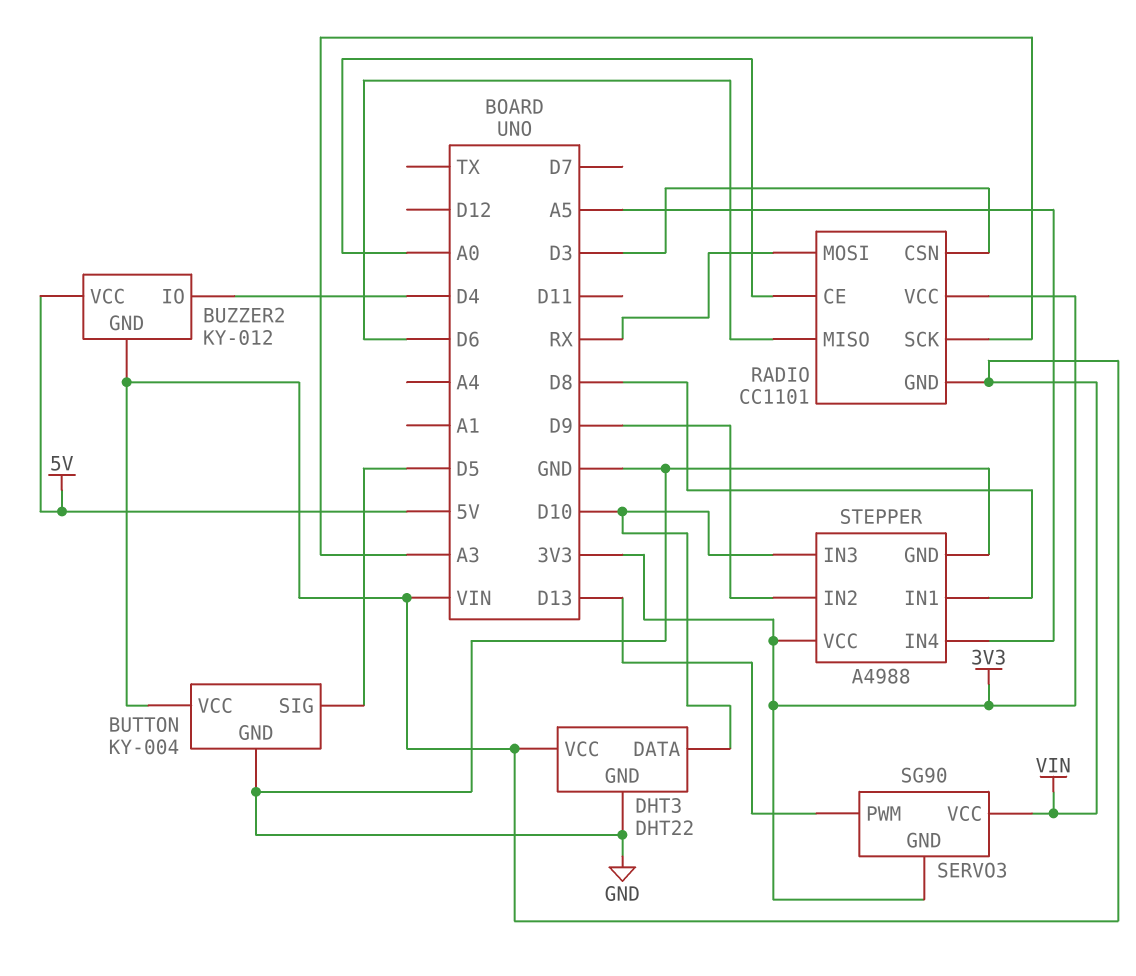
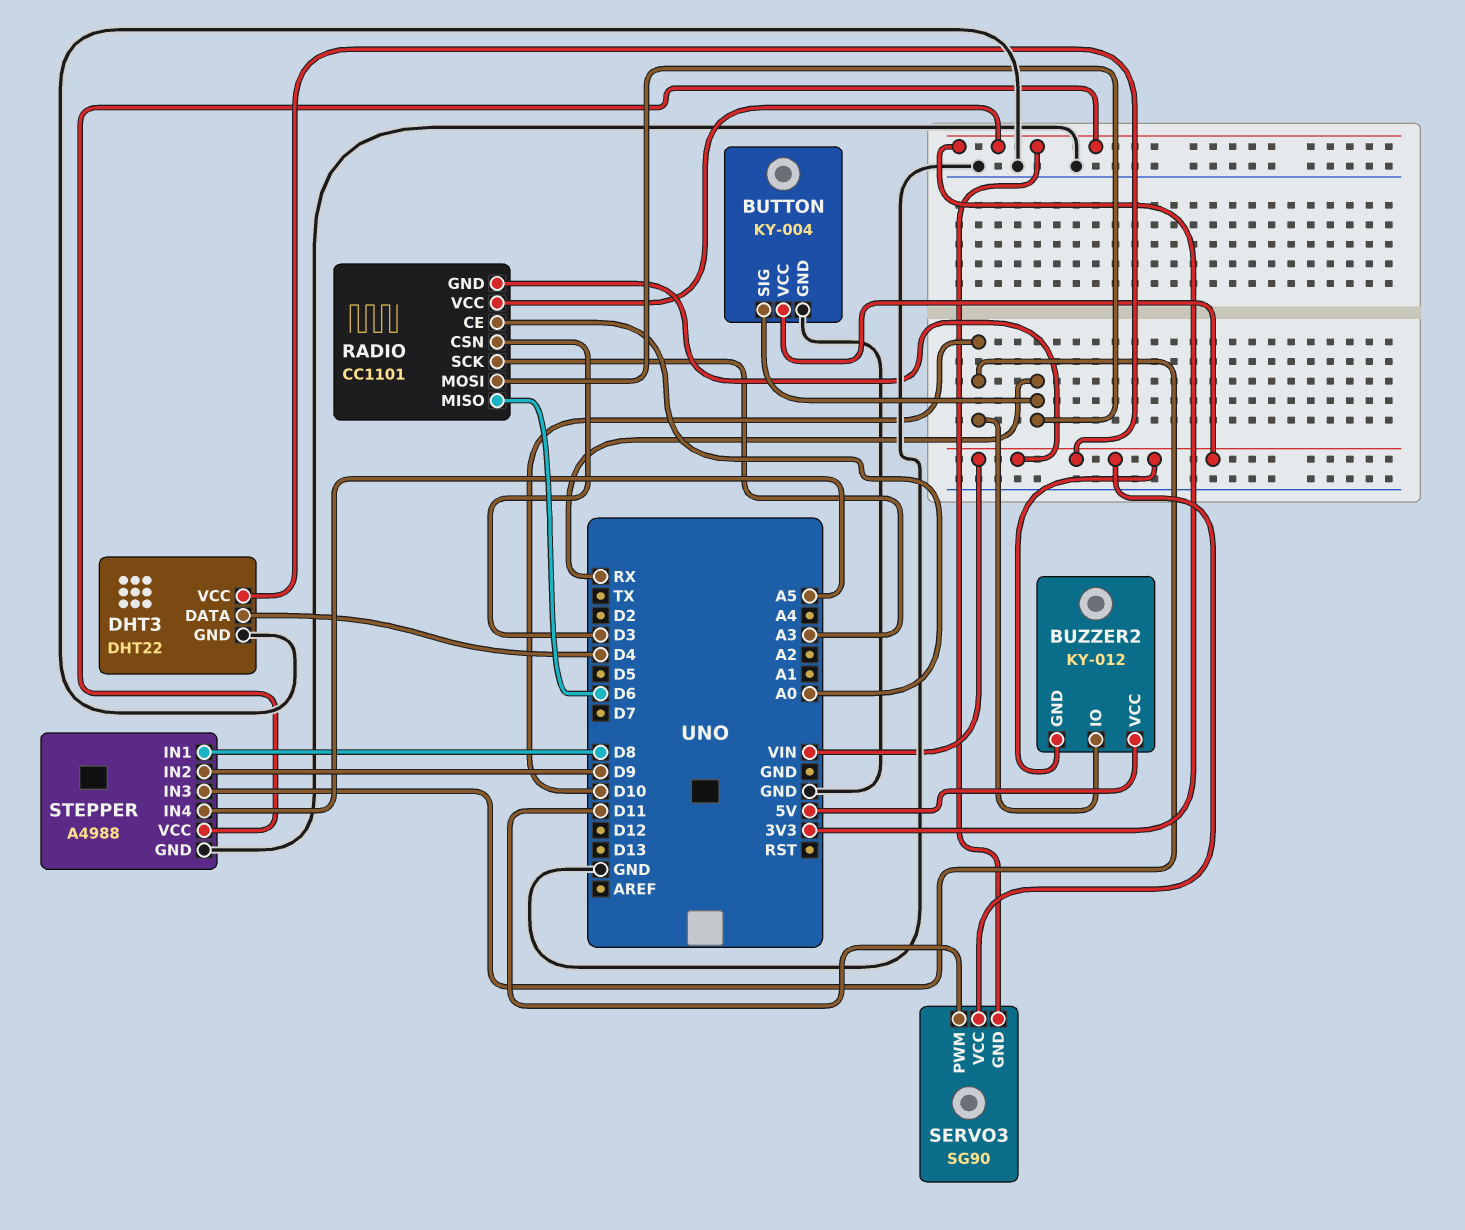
BUTTON pin SIG: D5 -> RX
BUZZER2 pin IO: D4 -> D10
DHT3 pin DATA: D10 -> D4
SERVO3 pin PWM: D13 -> D11

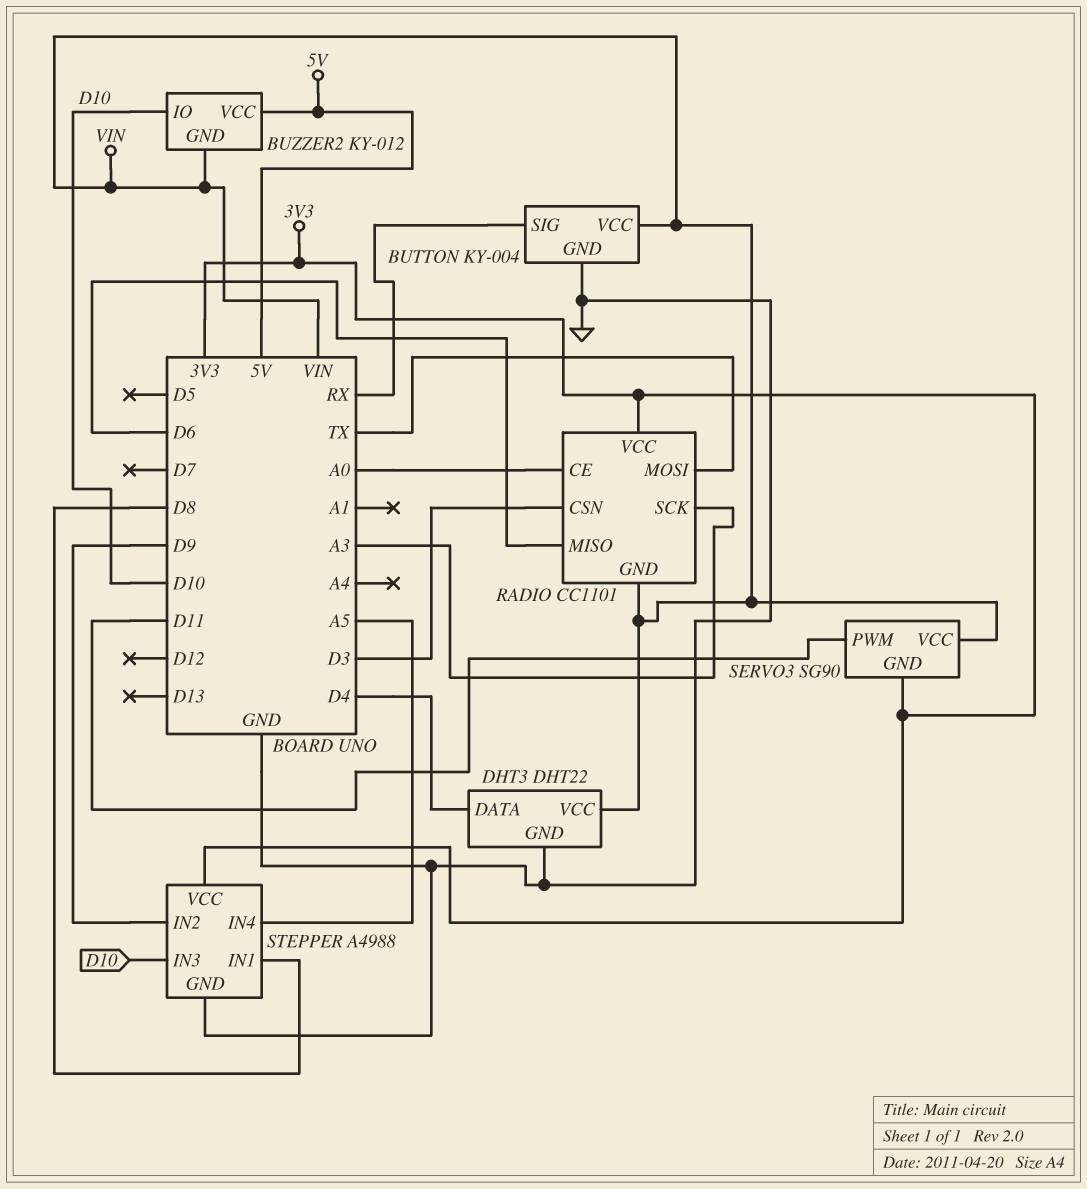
RADIO pin MOSI: RX -> TX

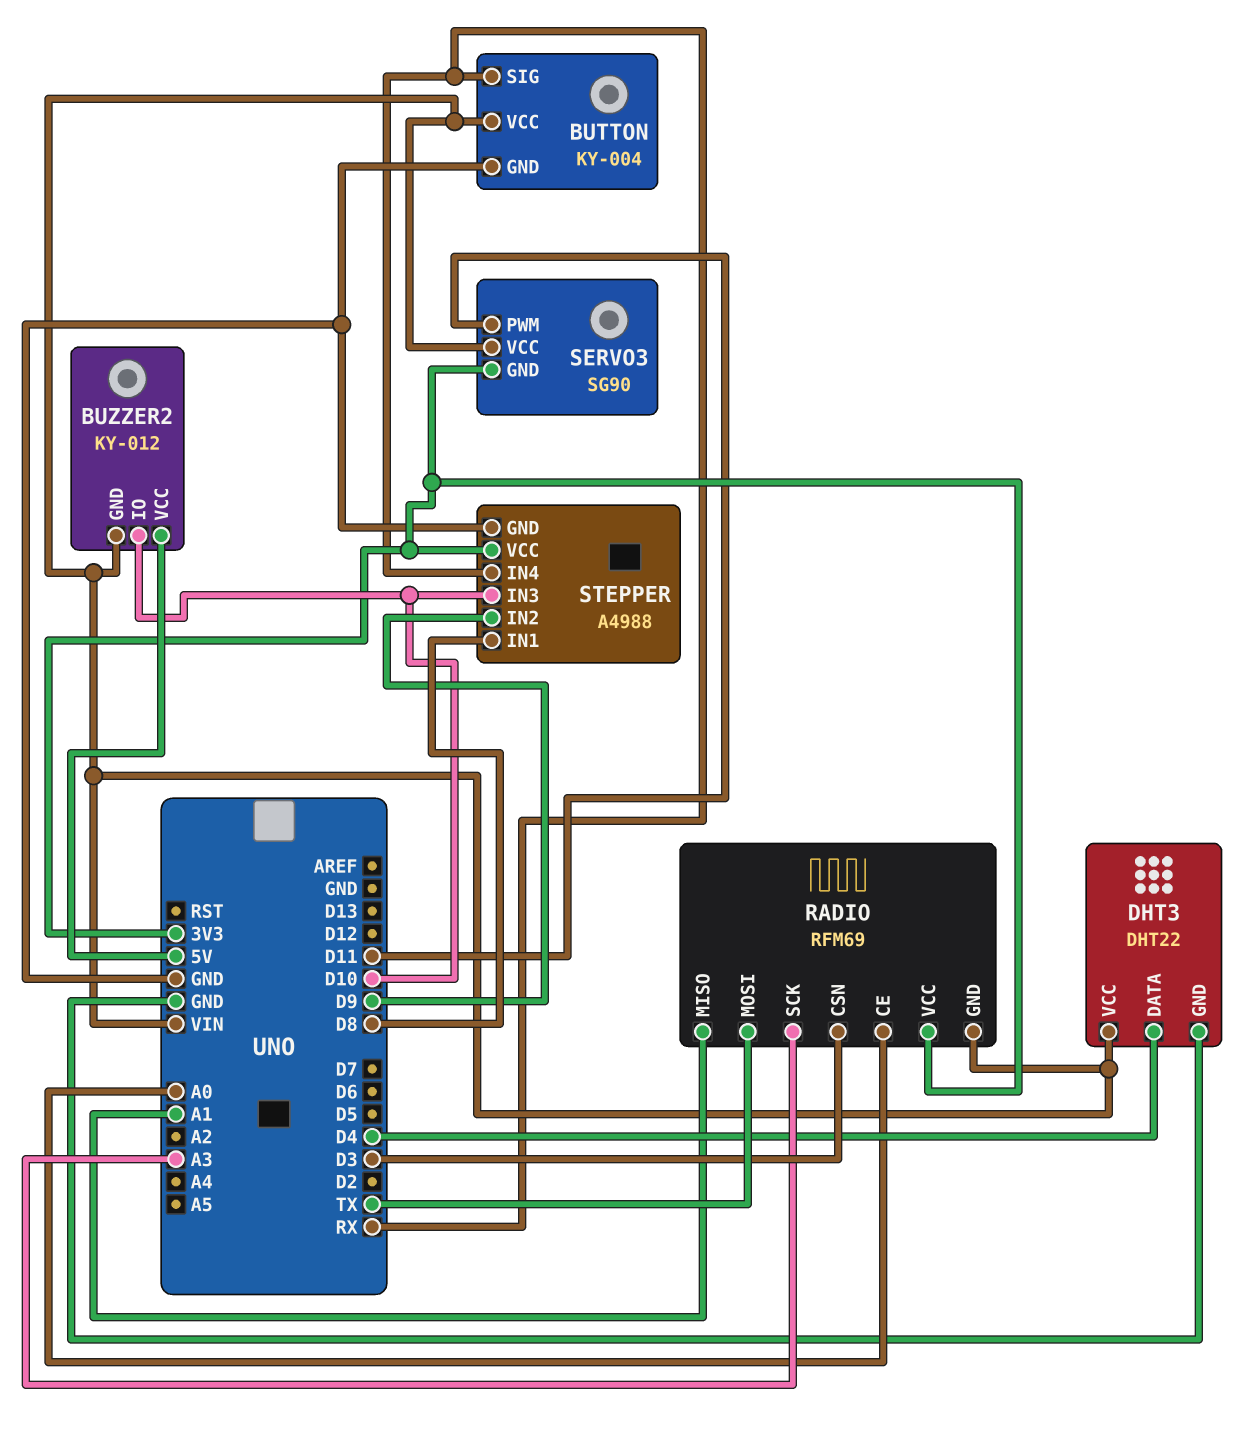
RADIO: CC1101 -> RFM69
RADIO pin MISO: D6 -> A1
STEPPER pin IN4: A5 -> RX

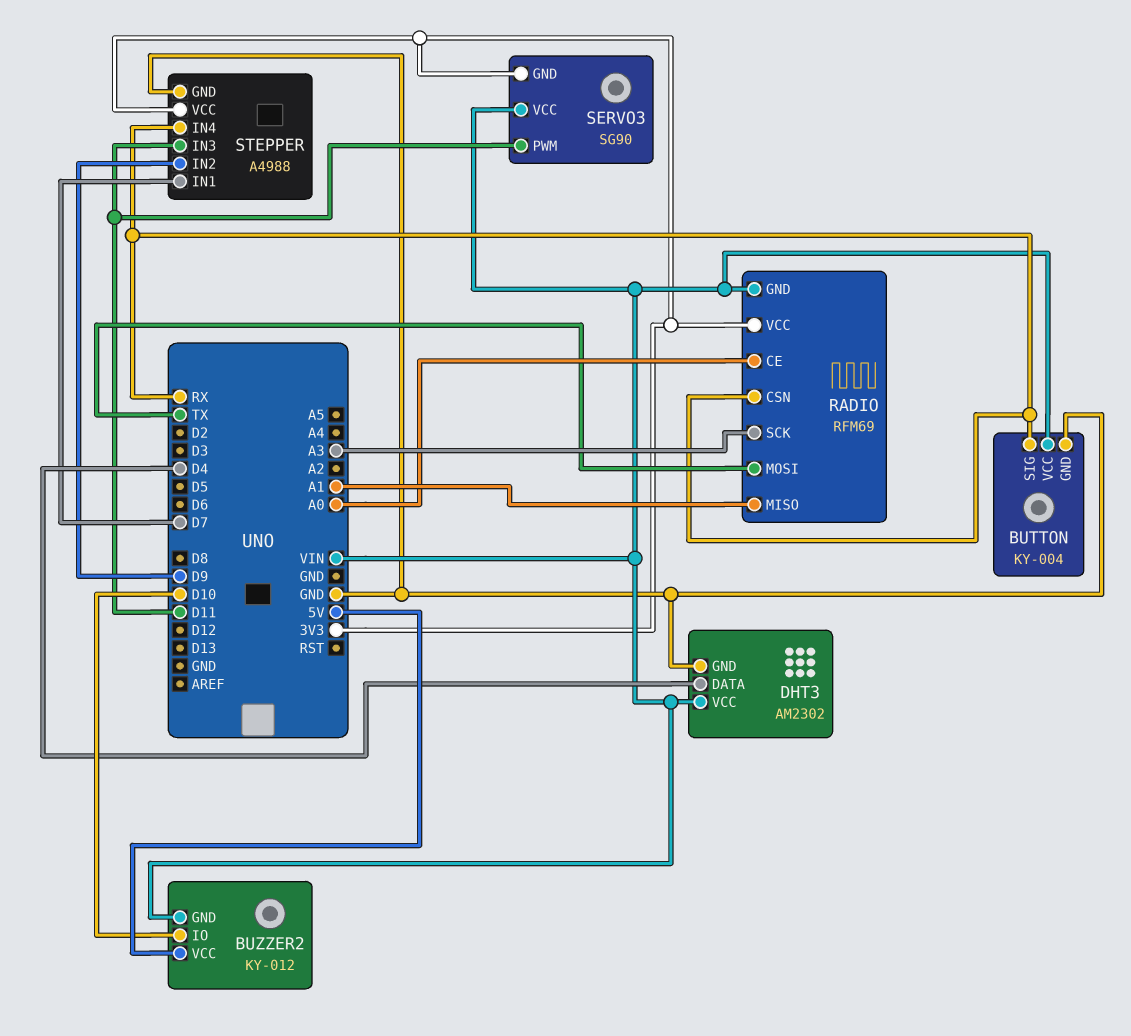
DHT3: DHT22 -> AM2302
RADIO pin CSN: D3 -> RX
STEPPER pin IN1: D8 -> D7
STEPPER pin IN3: D10 -> D11

